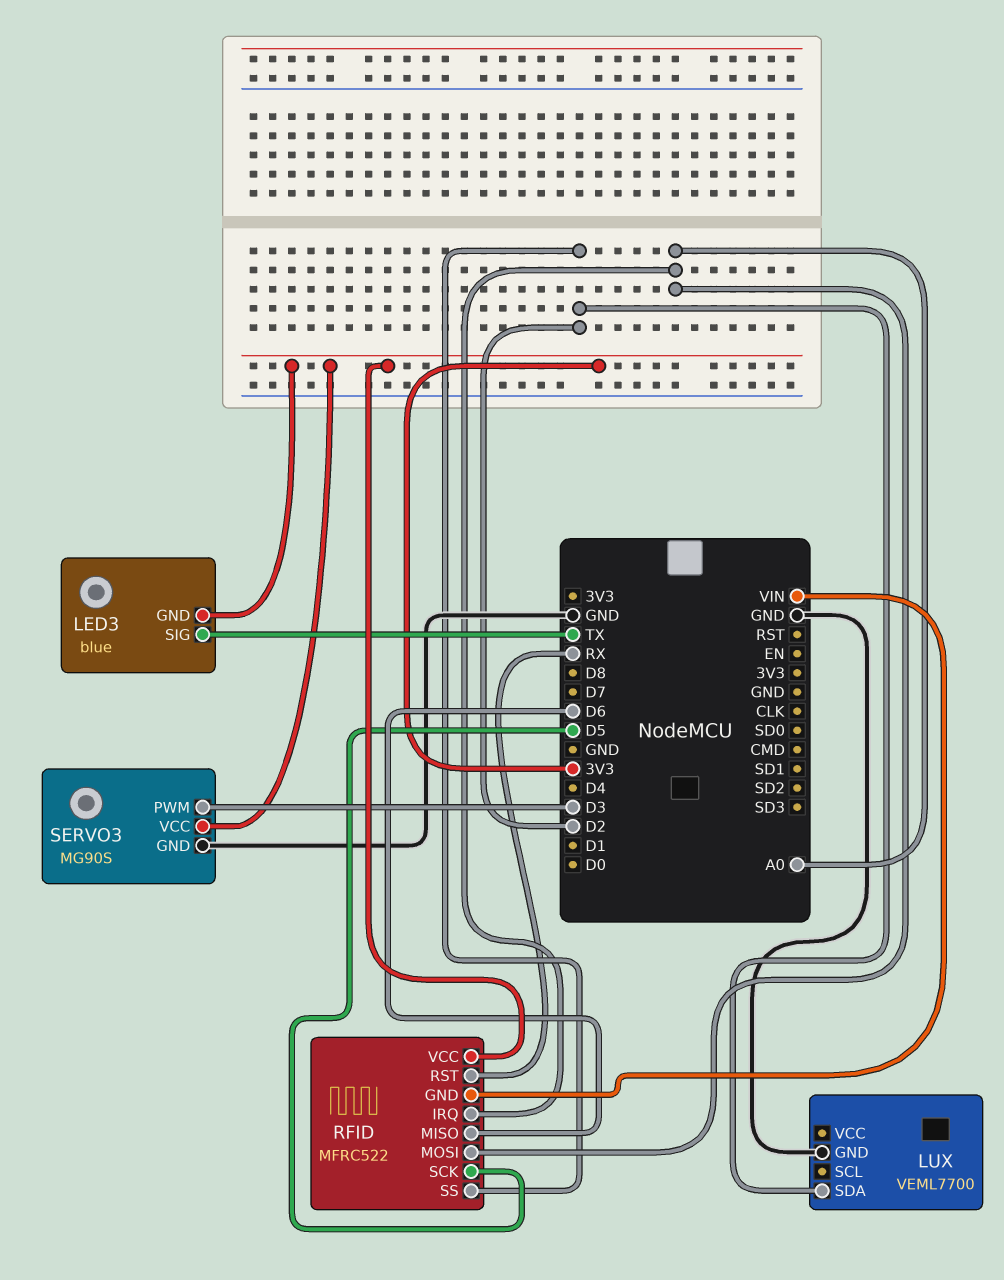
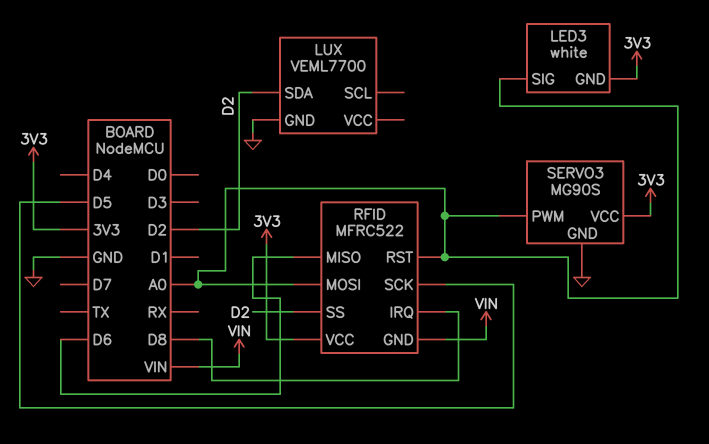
LED3: blue -> white
LED3 pin SIG: TX -> A0
RFID pin IRQ: A0 -> D8
RFID pin RST: RX -> A0
SERVO3 pin PWM: D3 -> A0

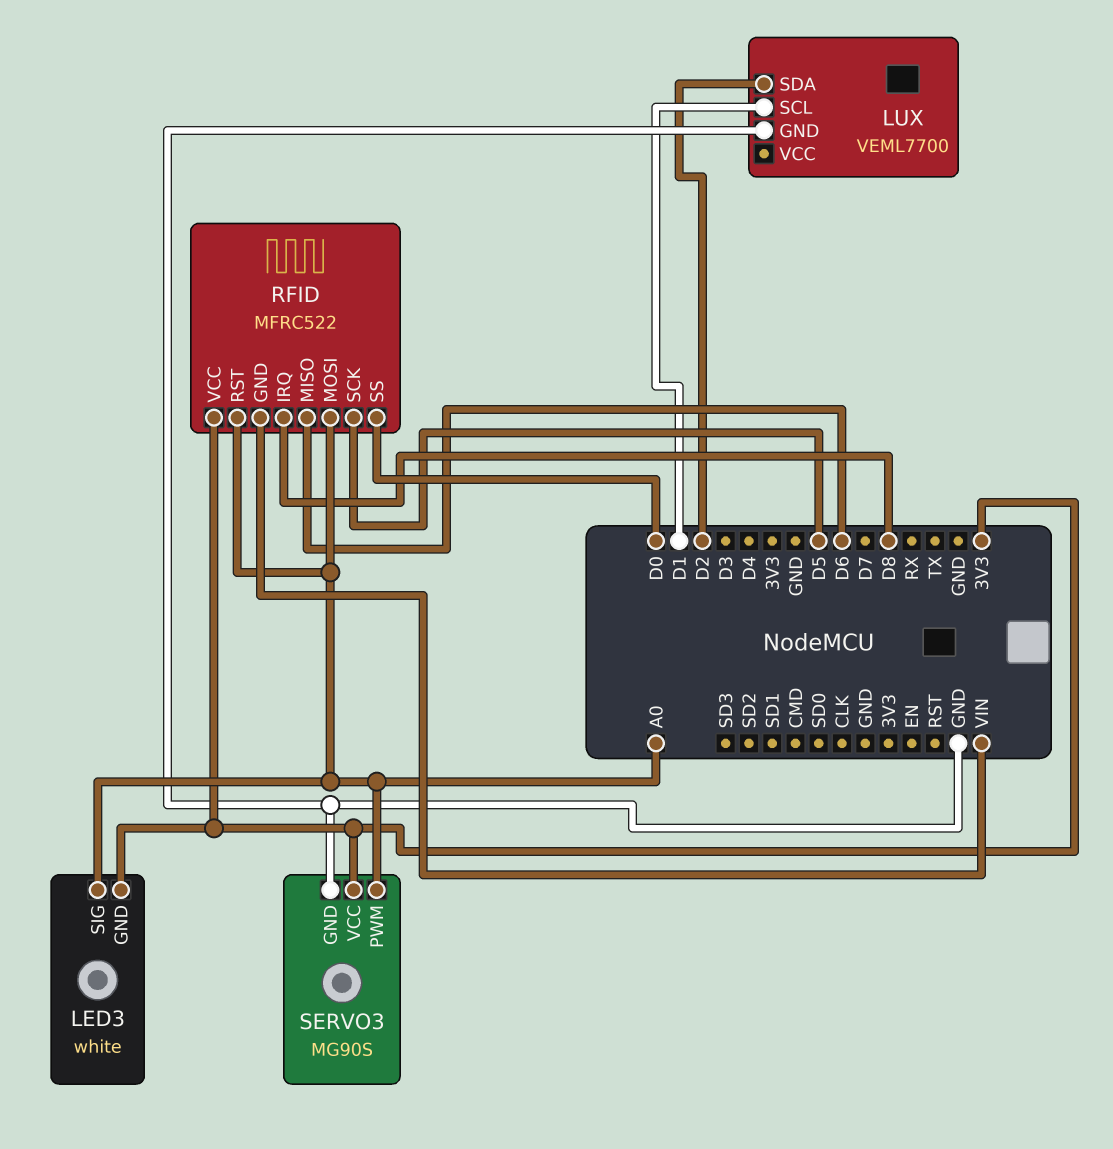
LUX pin SCL: none -> D1
RFID pin SS: D2 -> D0

